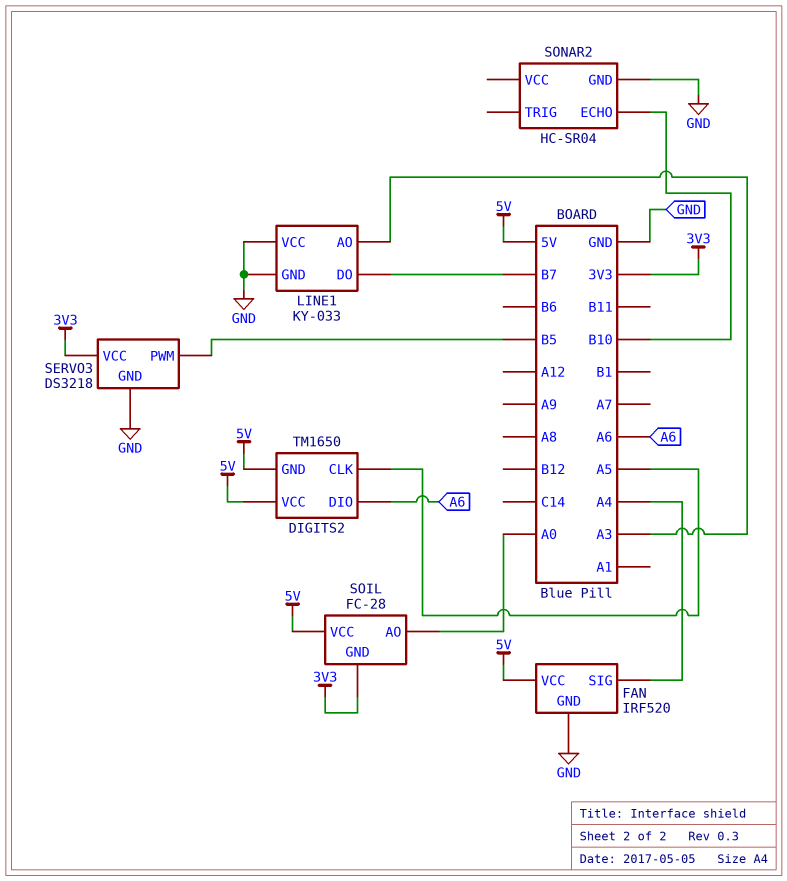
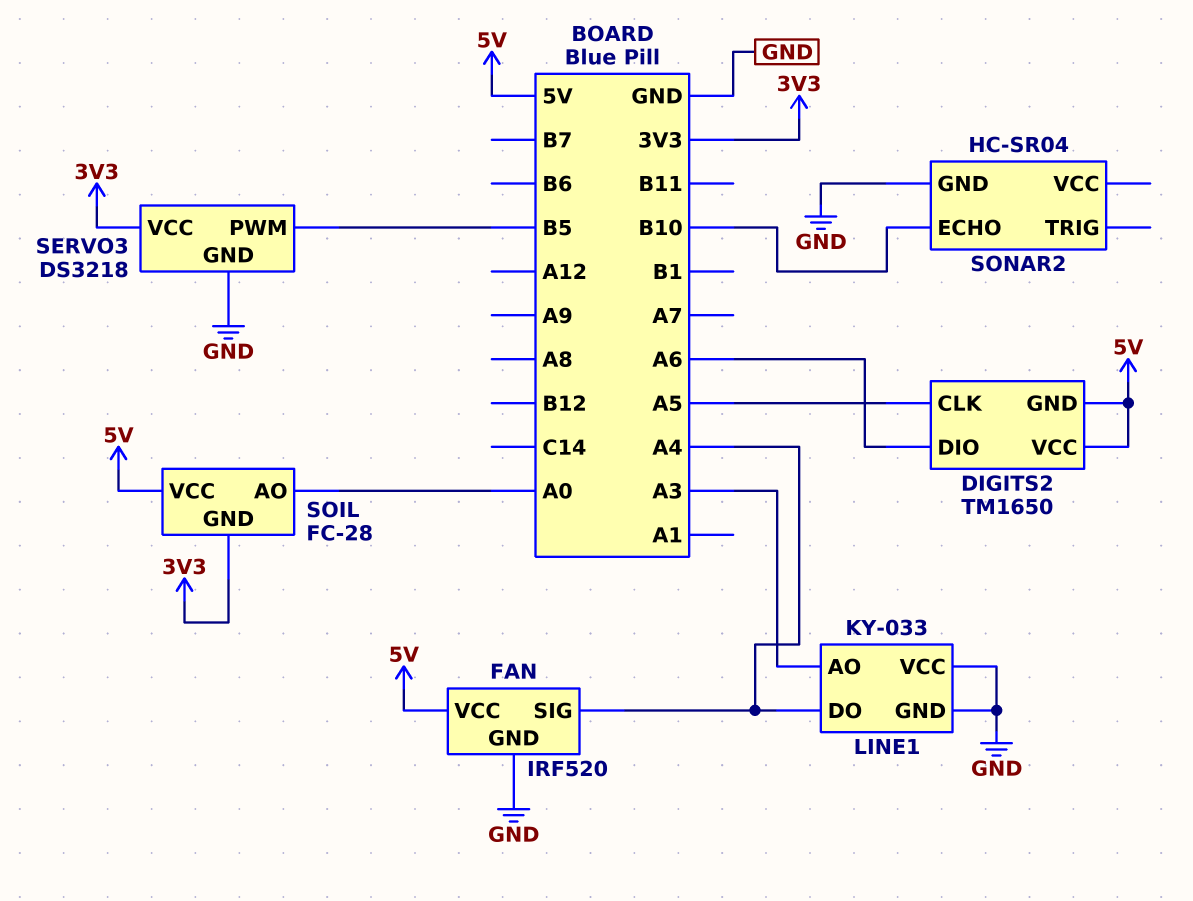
LINE1 pin DO: B7 -> A4

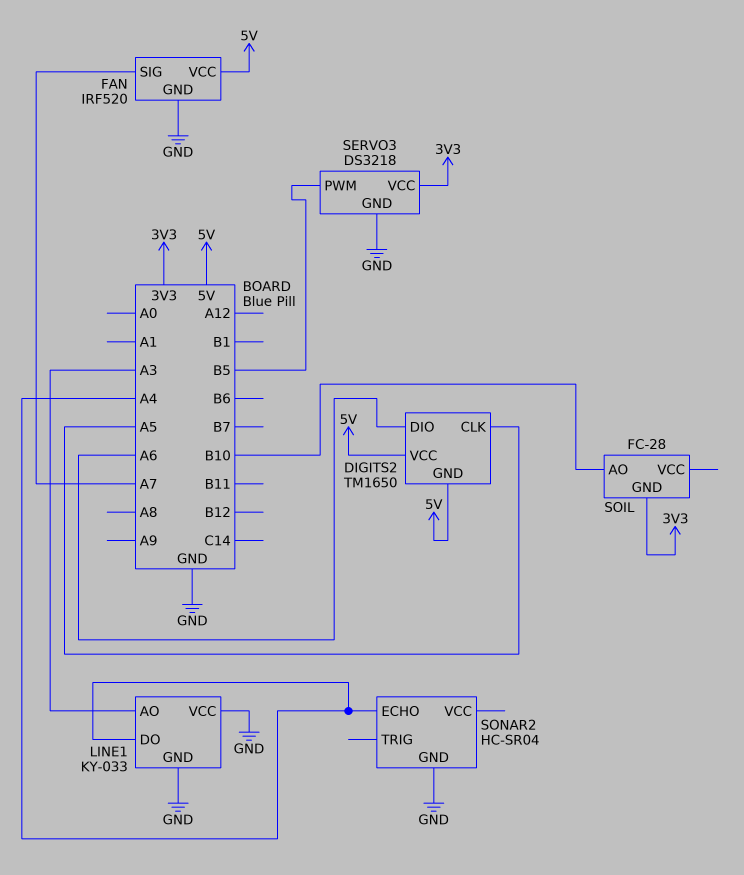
FAN pin SIG: A4 -> A7
SOIL pin AO: A0 -> B10
SOIL pin VCC: 5V -> none
SONAR2 pin ECHO: B10 -> A4

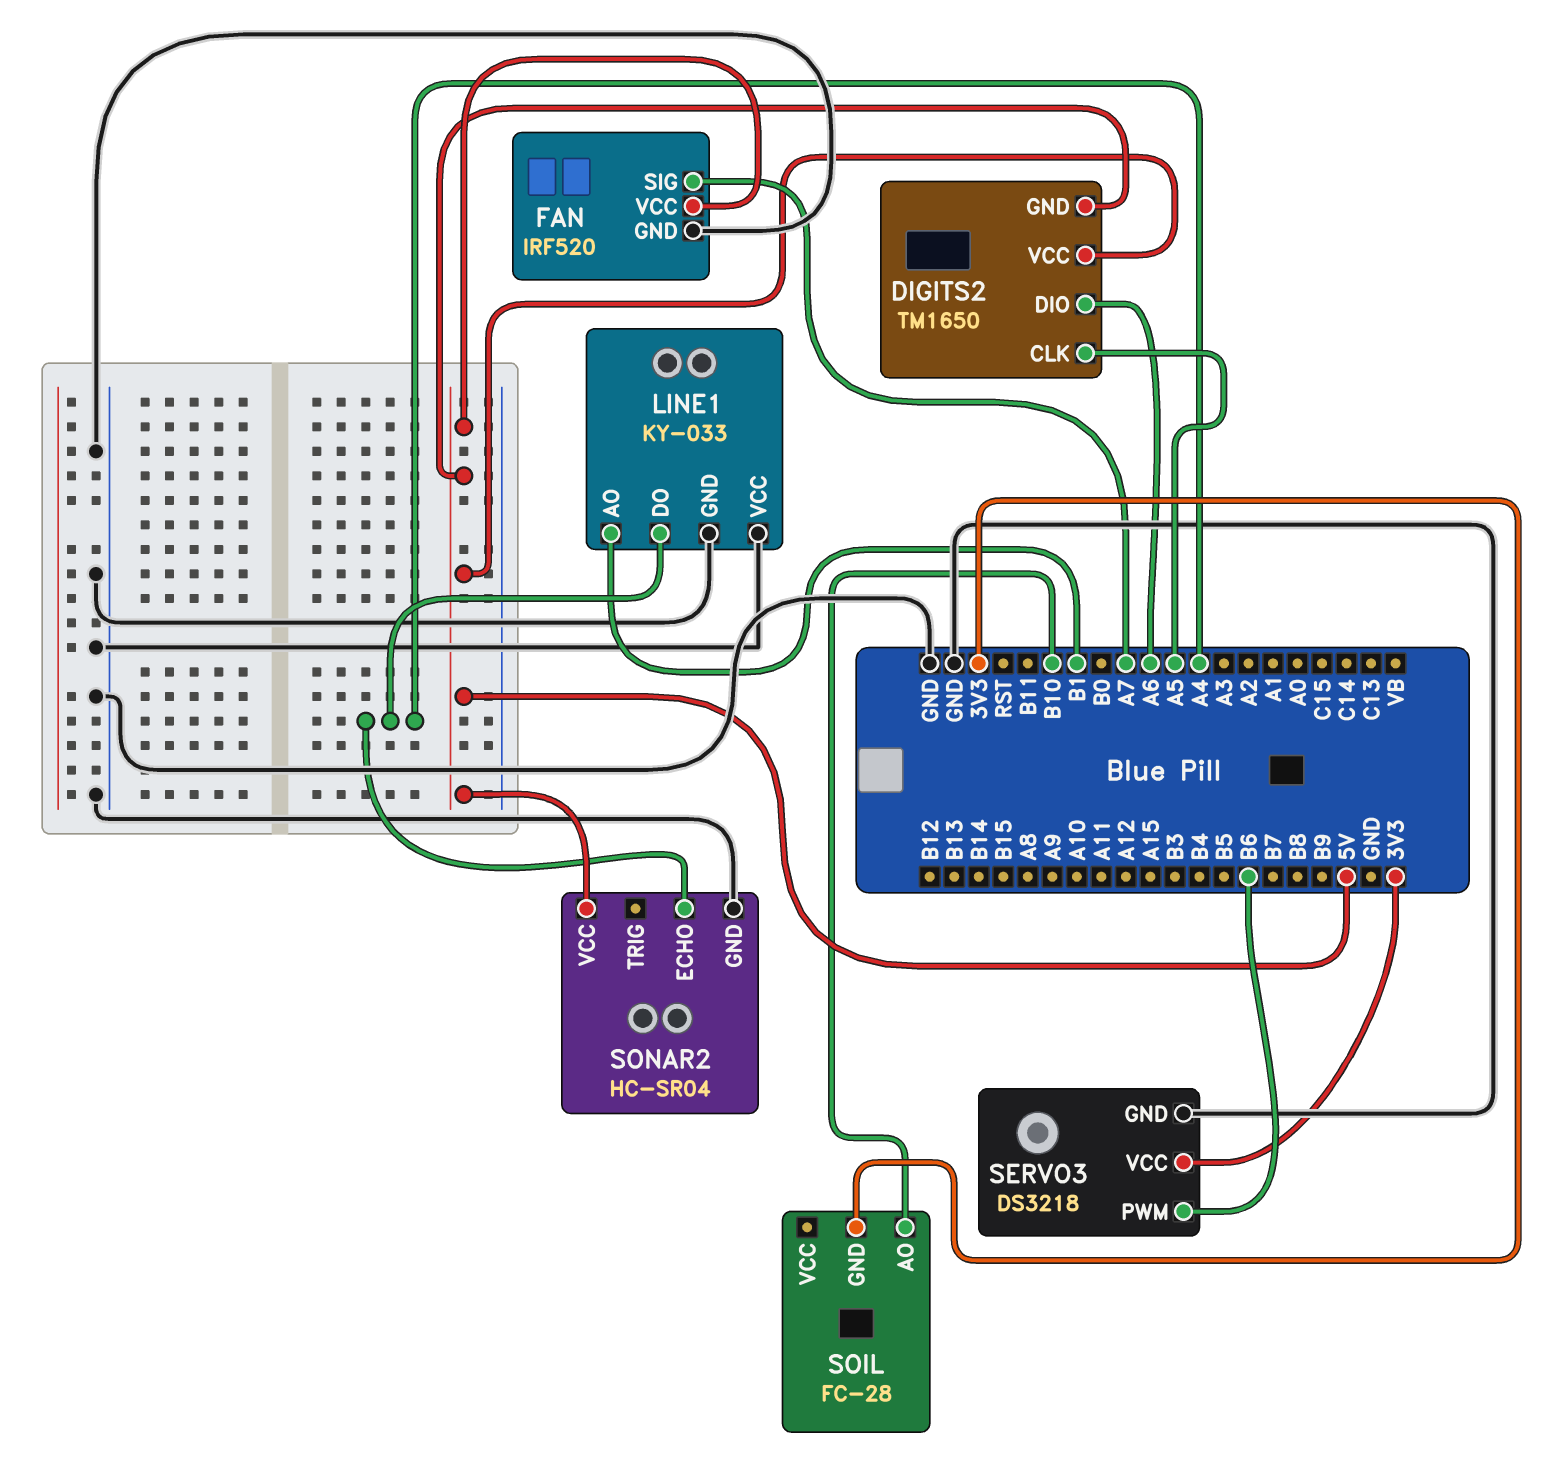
LINE1 pin AO: A3 -> B1
SERVO3 pin PWM: B5 -> B6
SONAR2 pin VCC: none -> 5V

